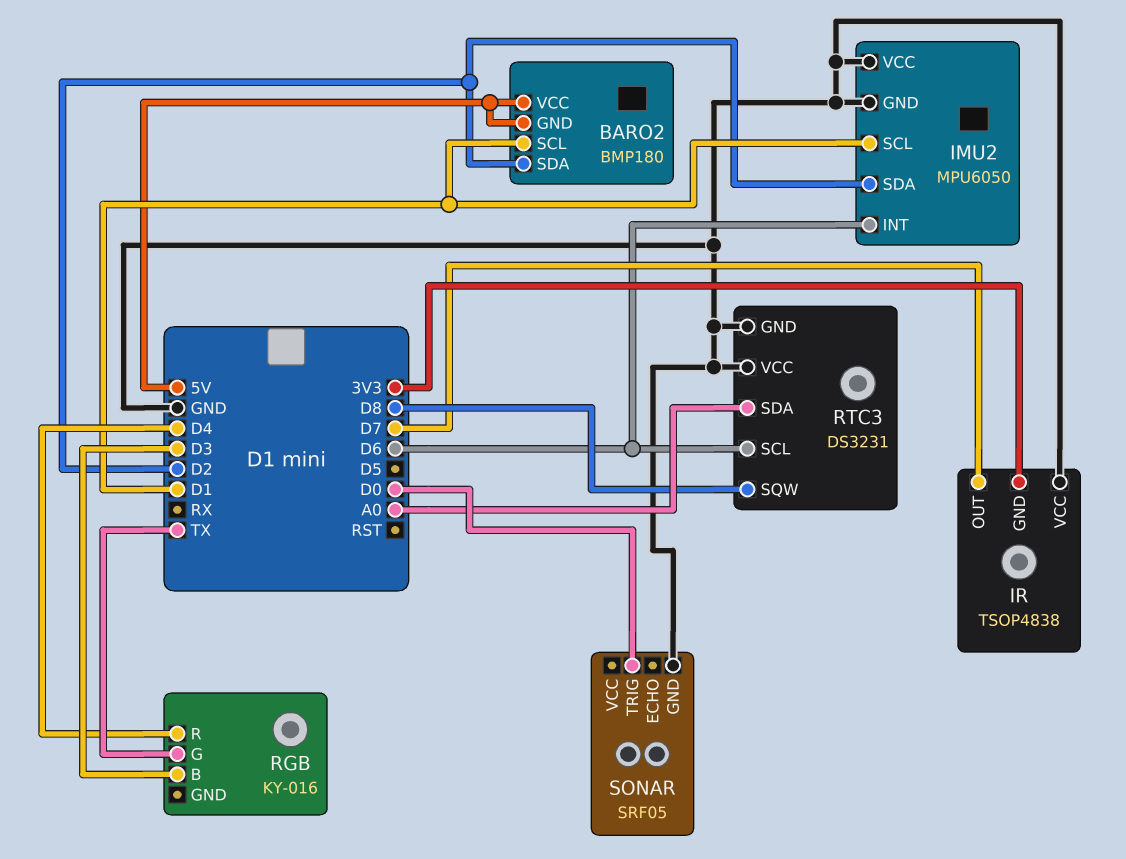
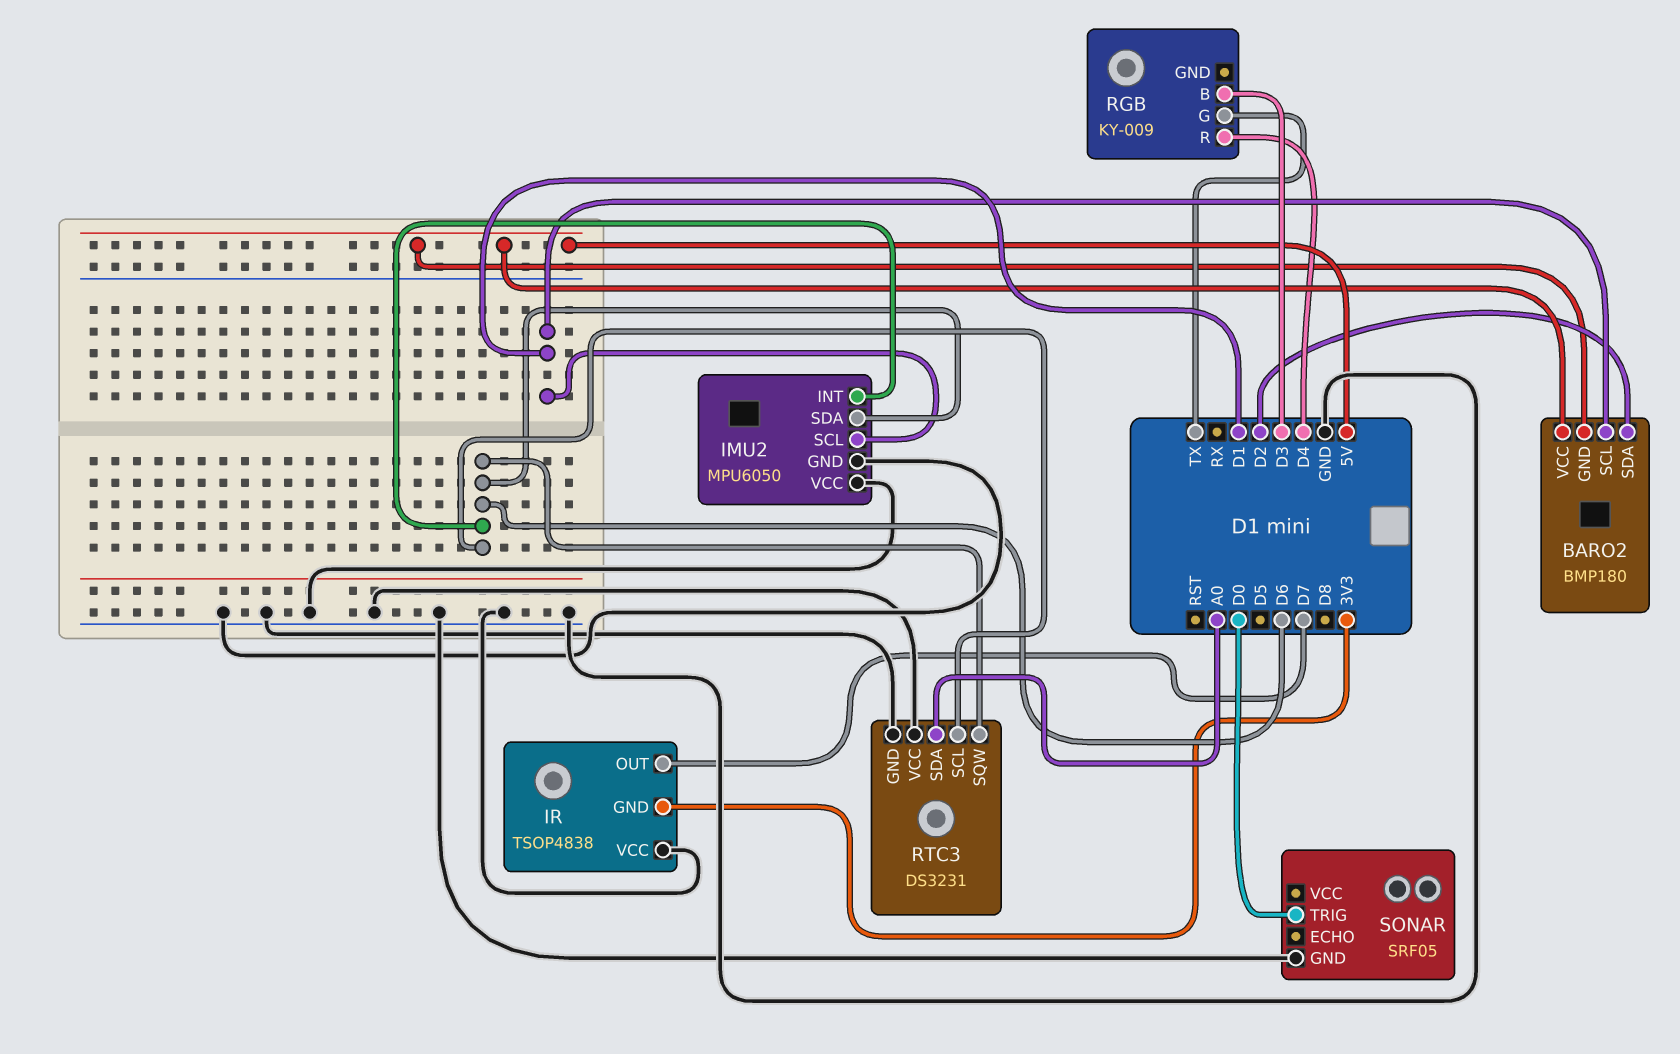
IMU2 pin SDA: D2 -> D6
RGB: KY-016 -> KY-009
RTC3 pin SQW: D8 -> D6

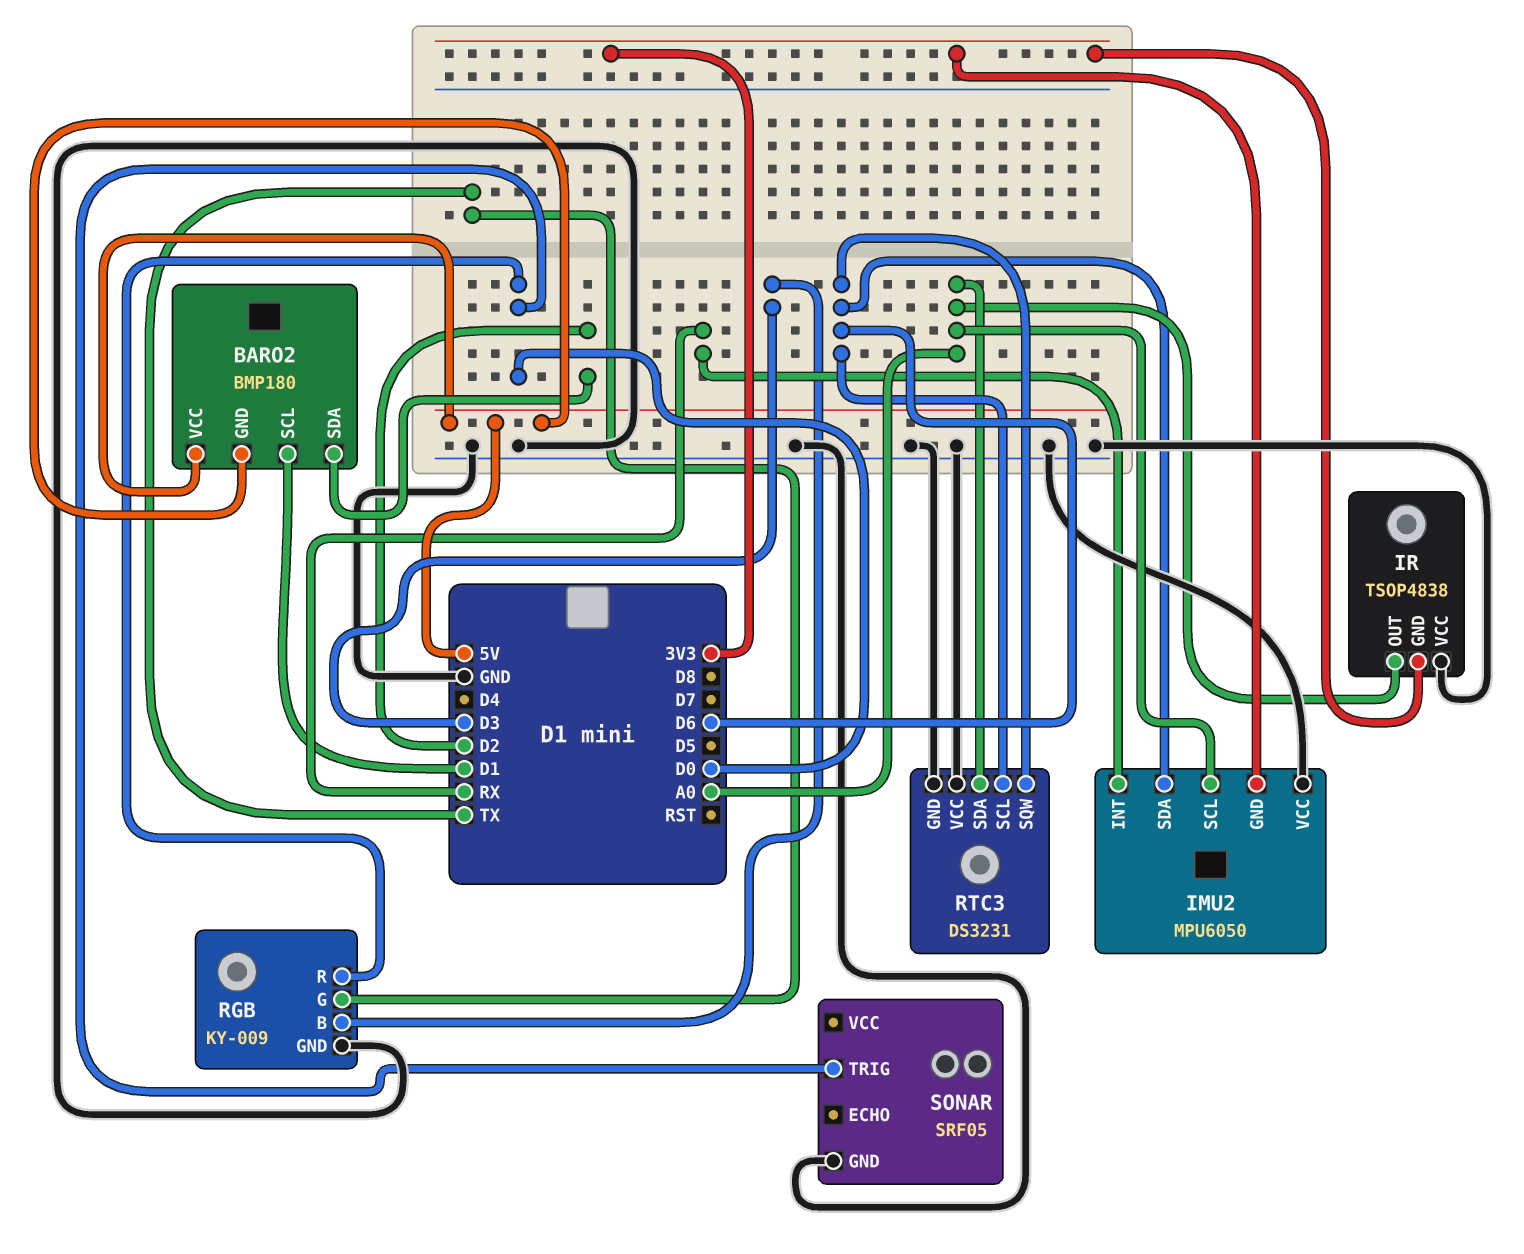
IMU2 pin GND: GND -> 3V3
IMU2 pin INT: D6 -> RX
IMU2 pin SCL: D1 -> A0
IR pin OUT: D7 -> A0
RGB pin GND: none -> GND
RGB pin R: D4 -> D0

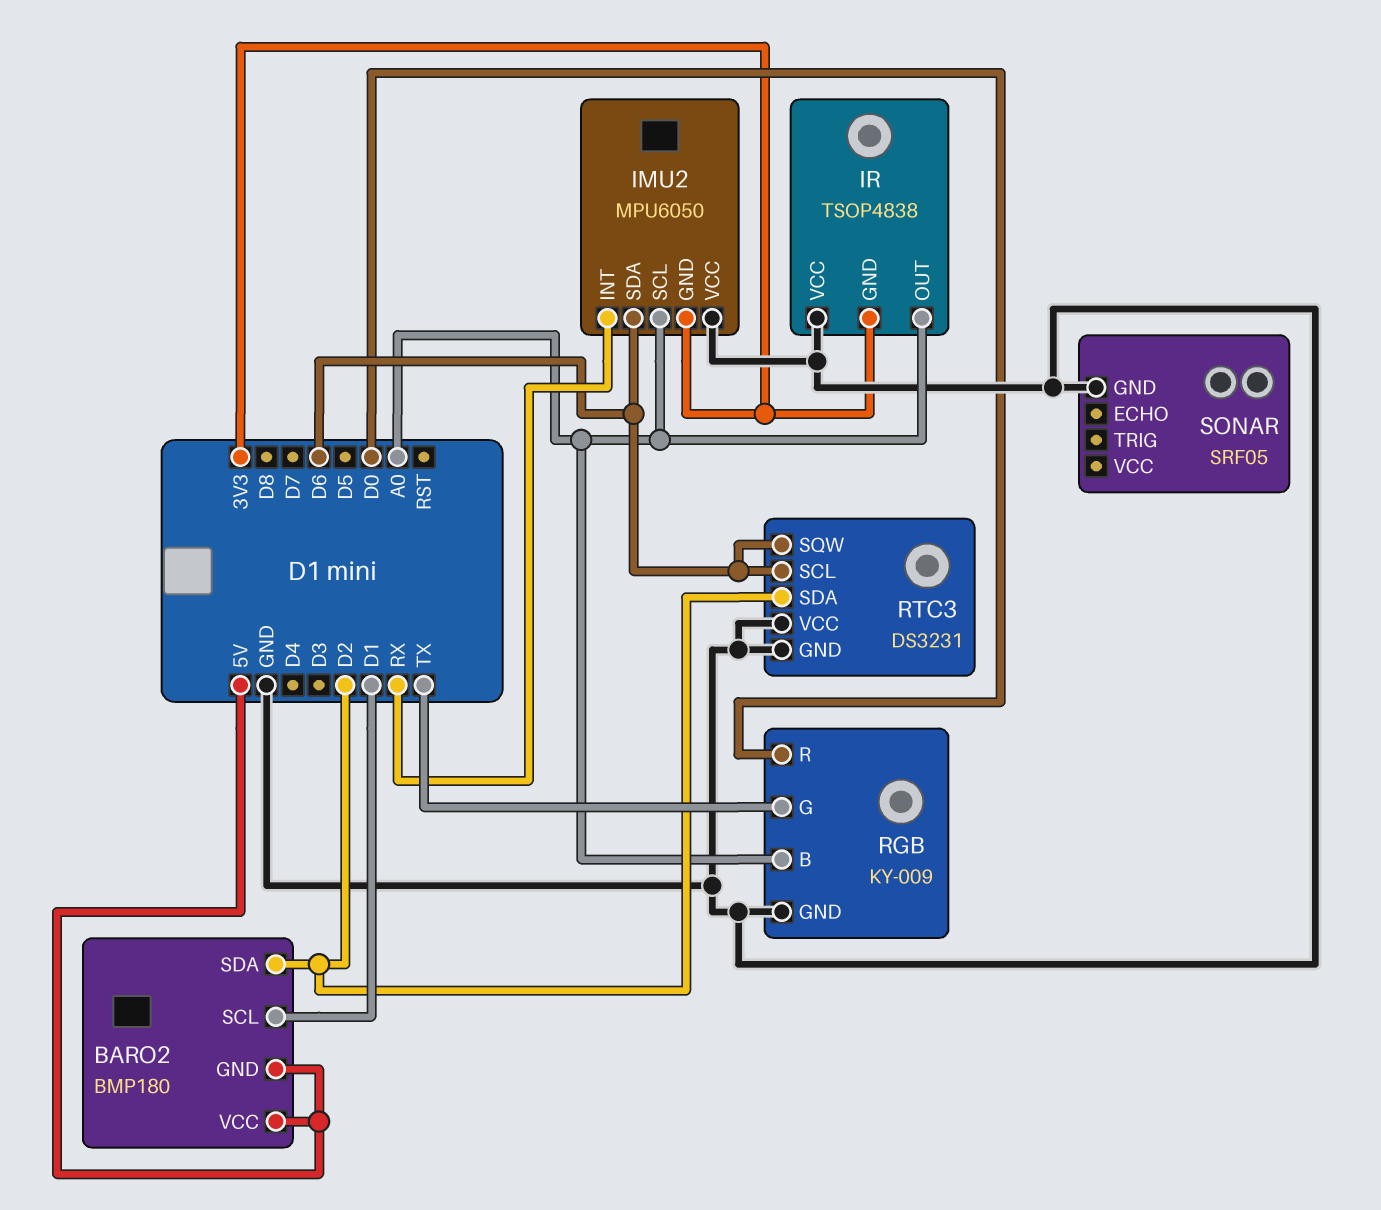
RGB pin B: D3 -> A0
RTC3 pin SDA: A0 -> D2
SONAR pin TRIG: D0 -> none

